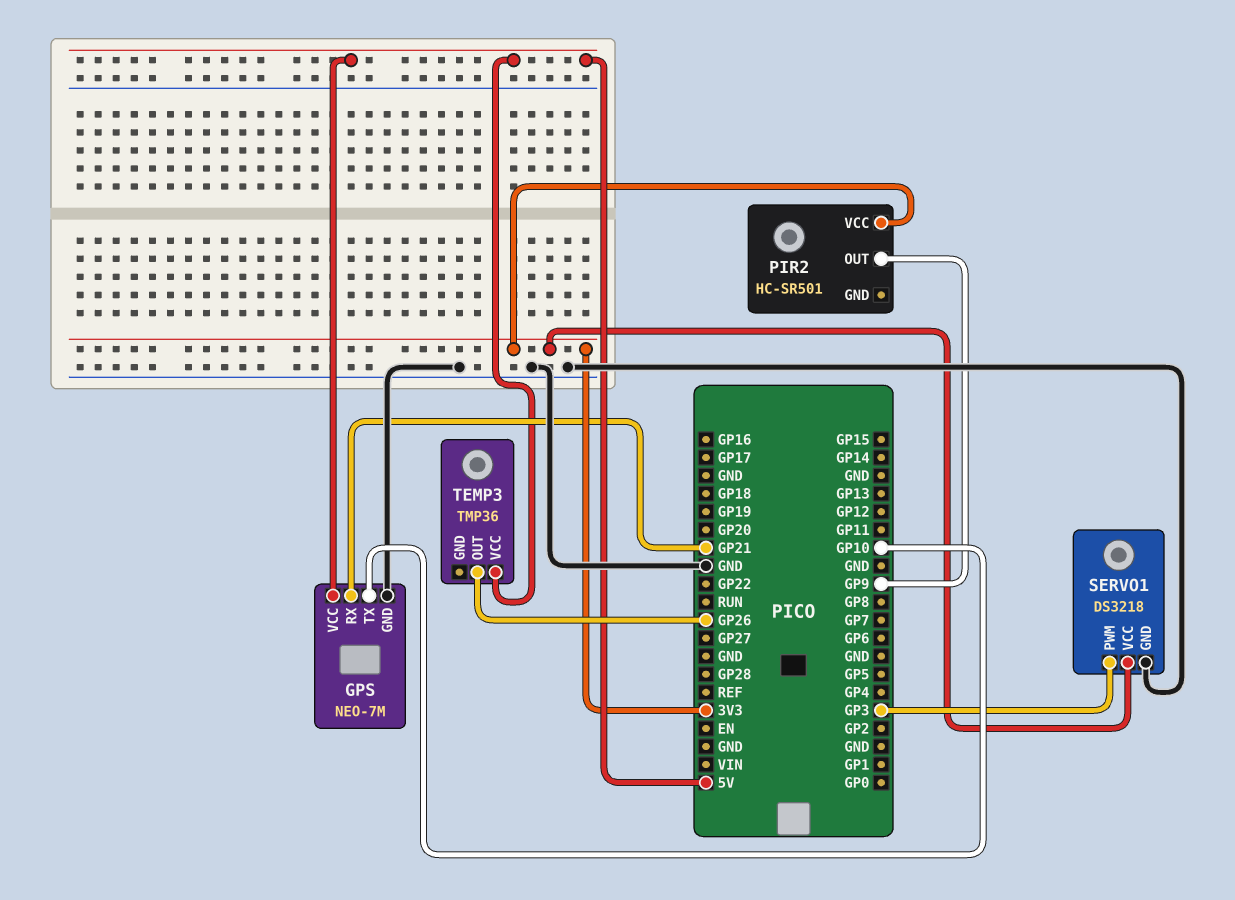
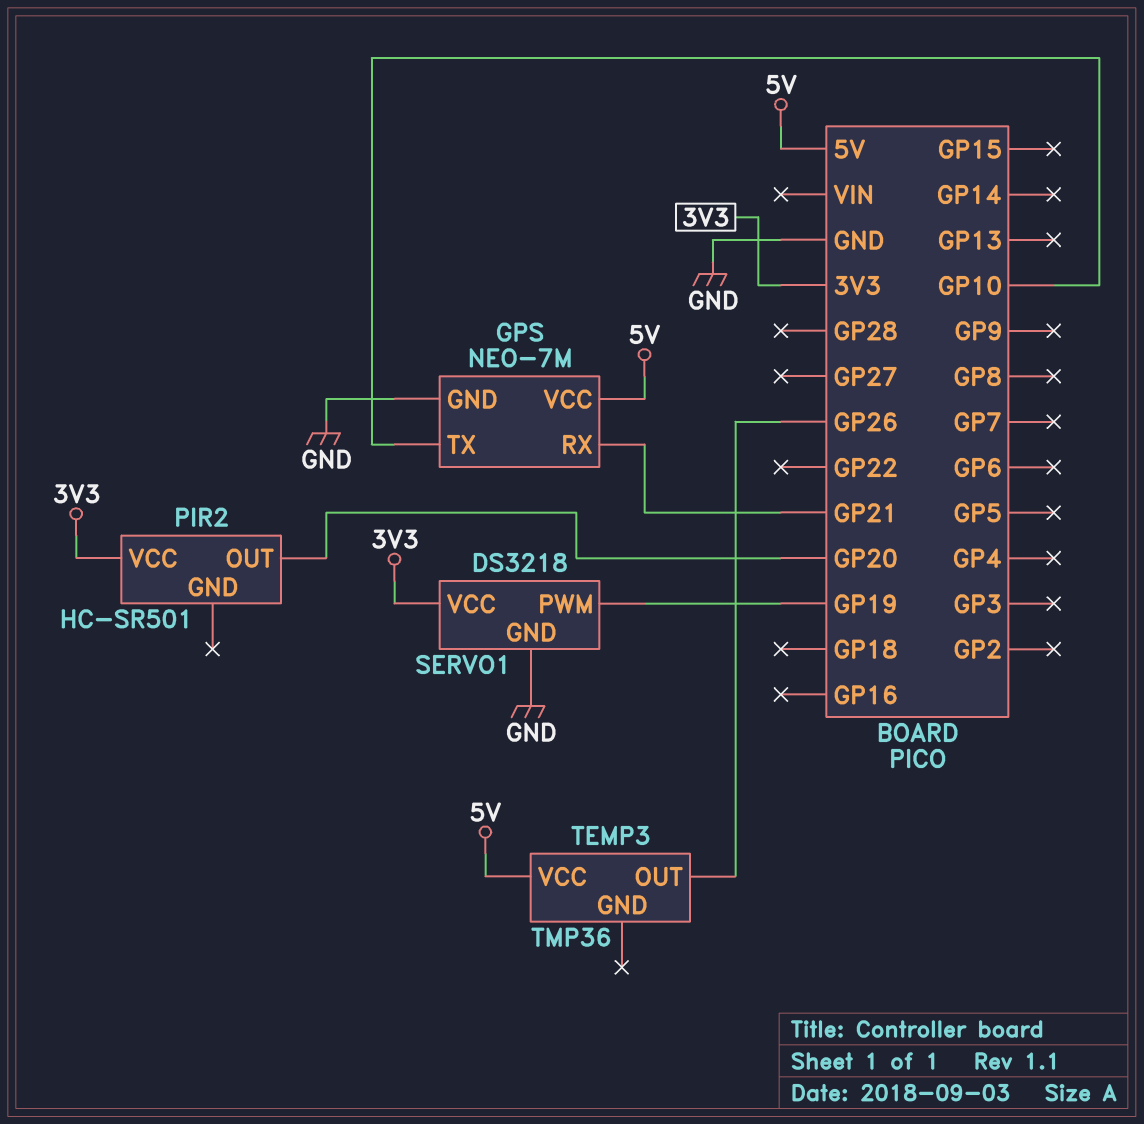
PIR2 pin OUT: GP9 -> GP20
SERVO1 pin PWM: GP3 -> GP19

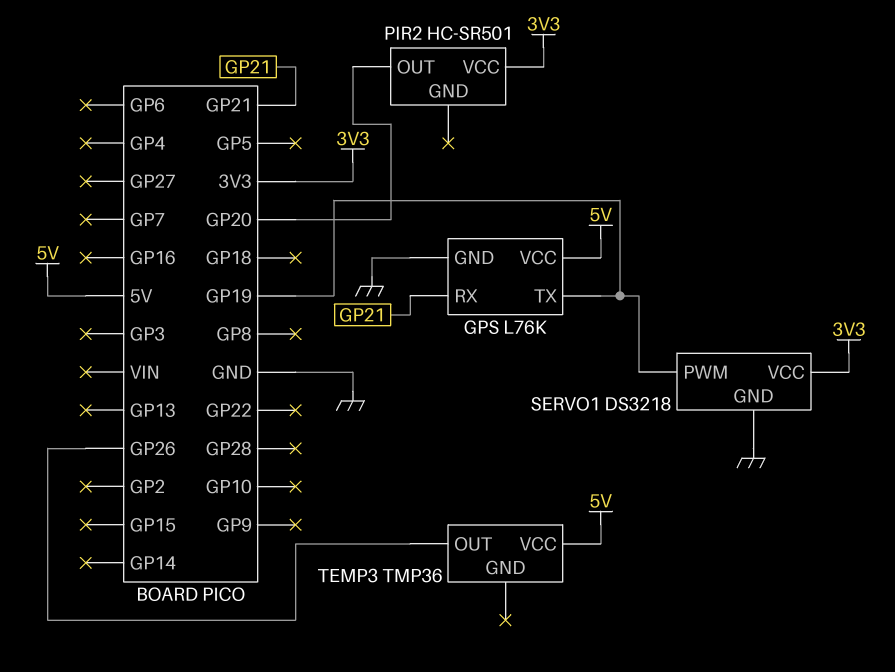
GPS: NEO-7M -> L76K
GPS pin TX: GP10 -> GP19

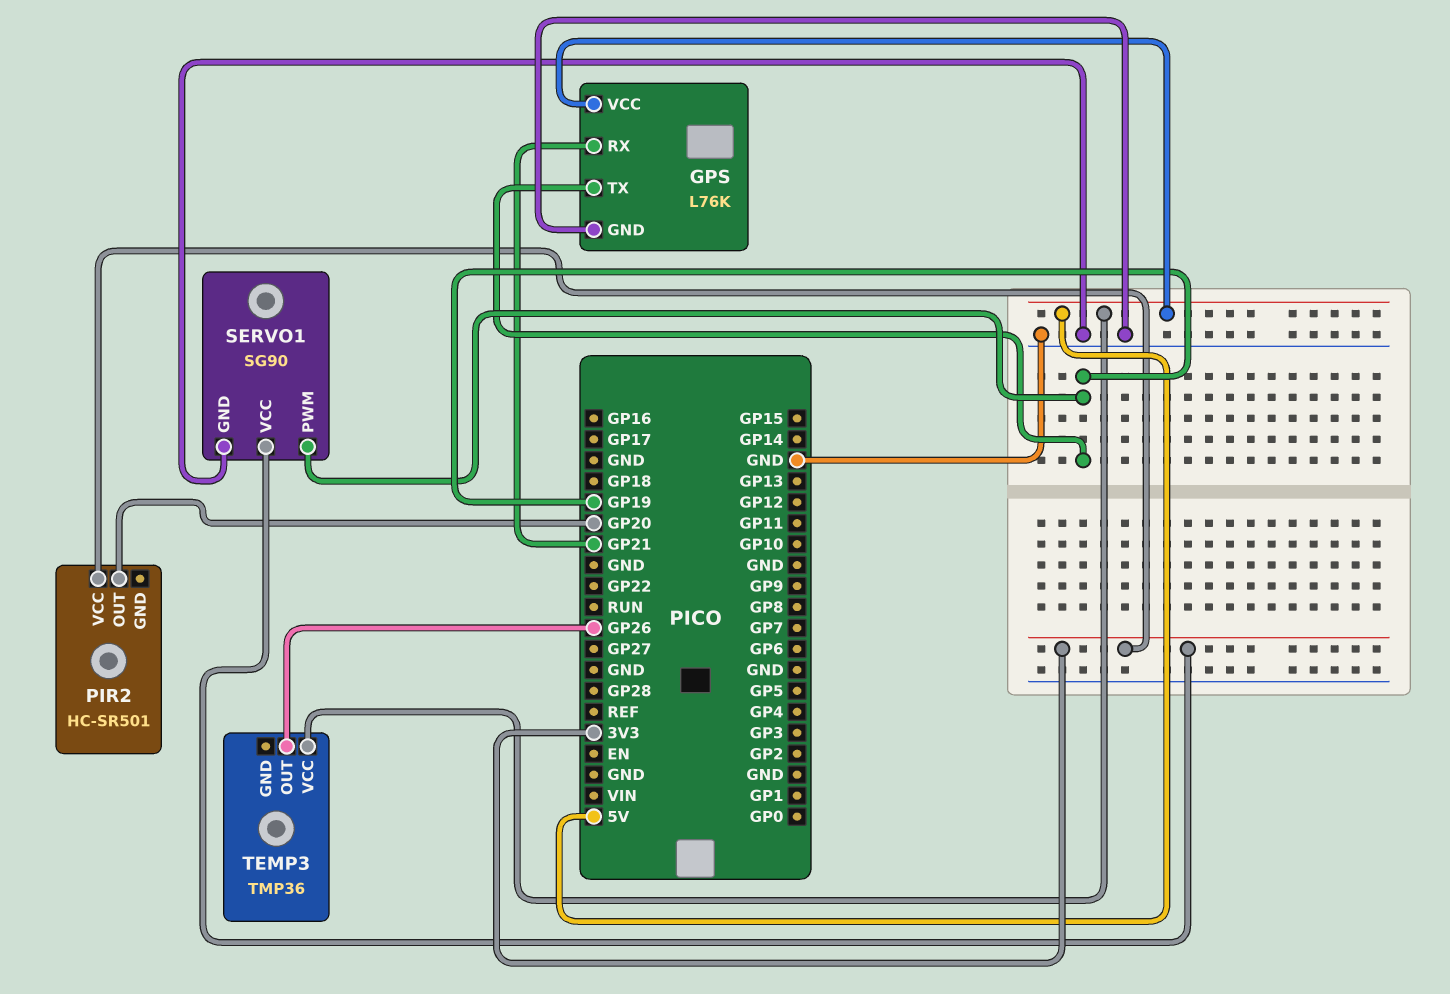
SERVO1: DS3218 -> SG90

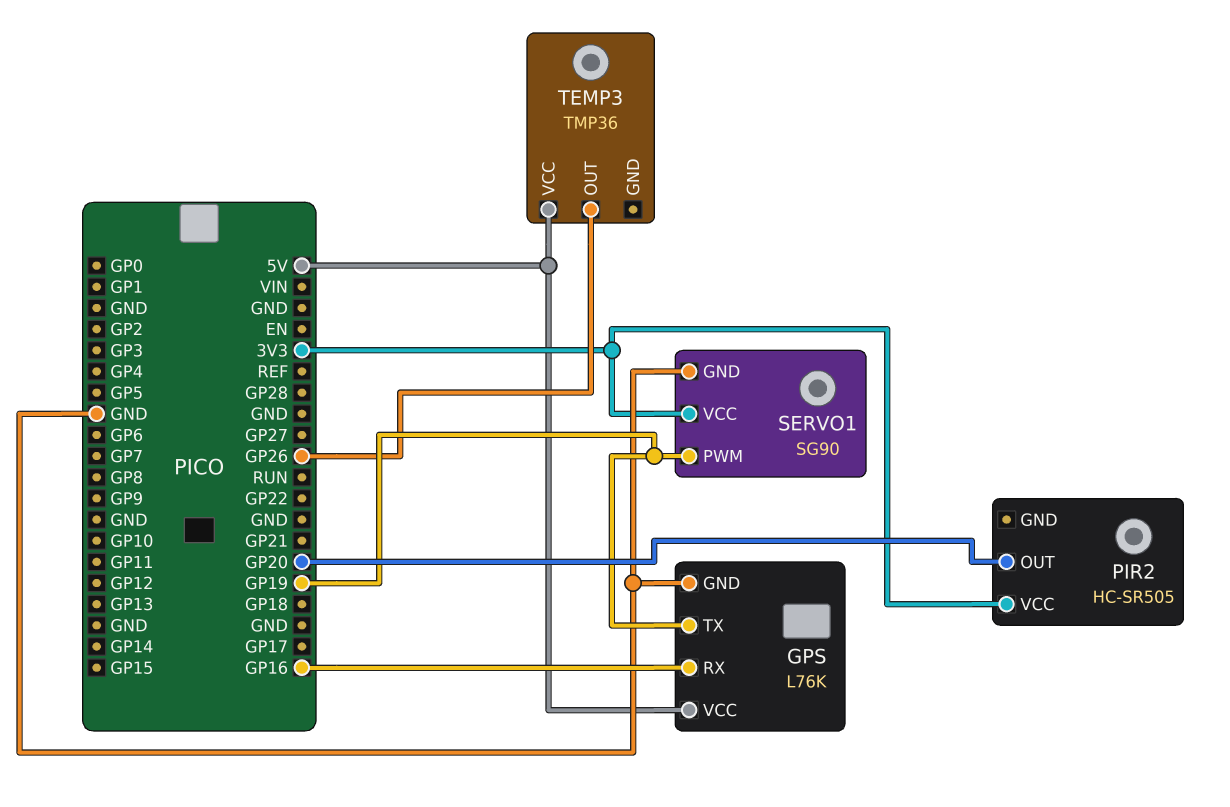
GPS pin RX: GP21 -> GP16
PIR2: HC-SR501 -> HC-SR505

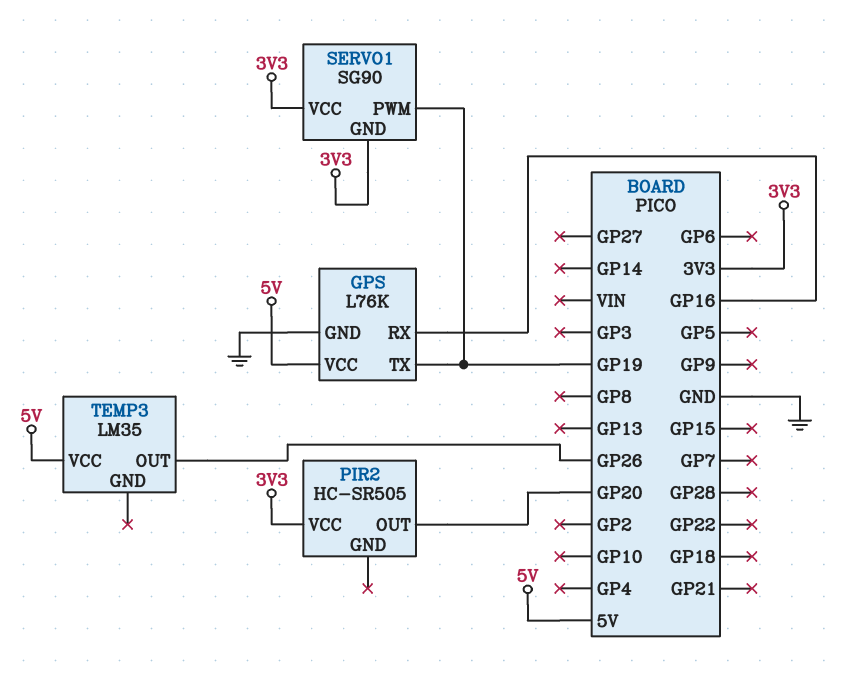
SERVO1 pin GND: GND -> 3V3
TEMP3: TMP36 -> LM35

